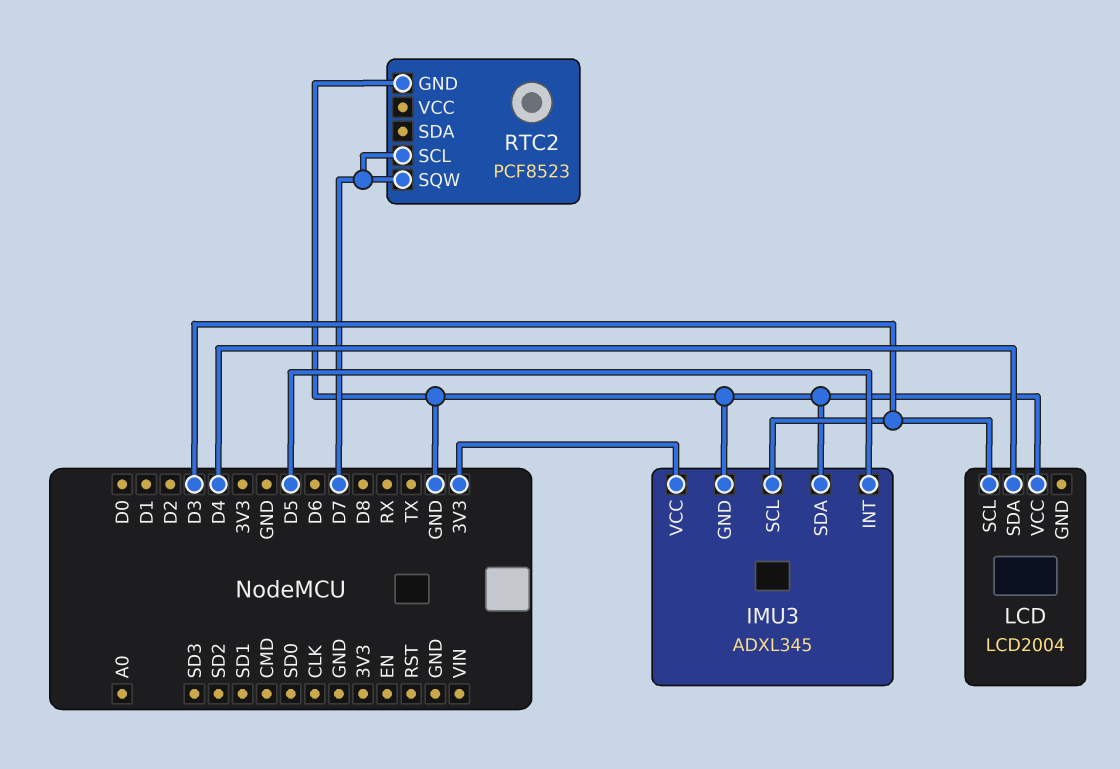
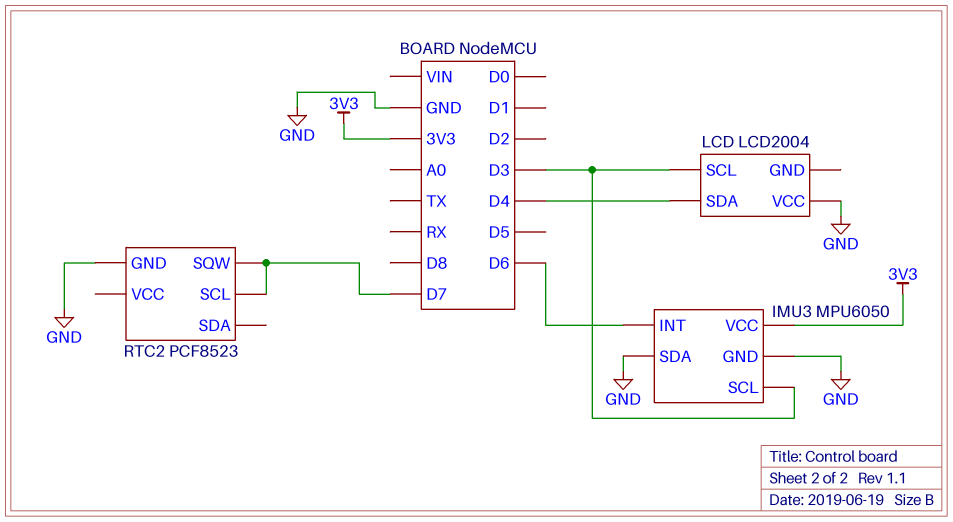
IMU3: ADXL345 -> MPU6050
IMU3 pin INT: D5 -> D6

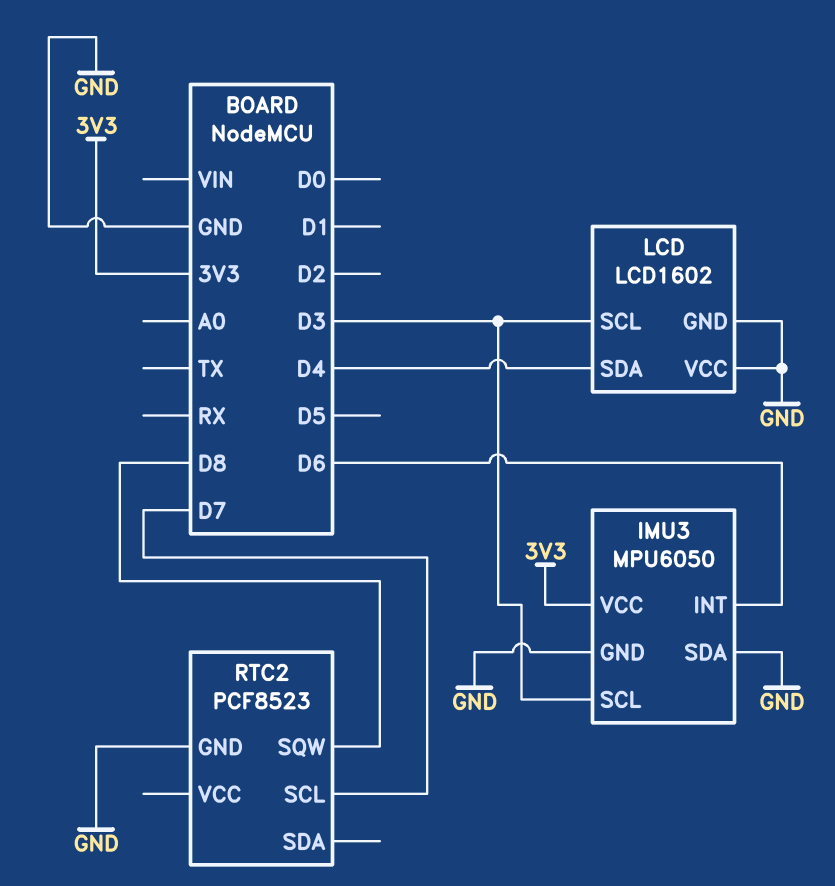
LCD: LCD2004 -> LCD1602
LCD pin GND: none -> GND
RTC2 pin SQW: D7 -> D8

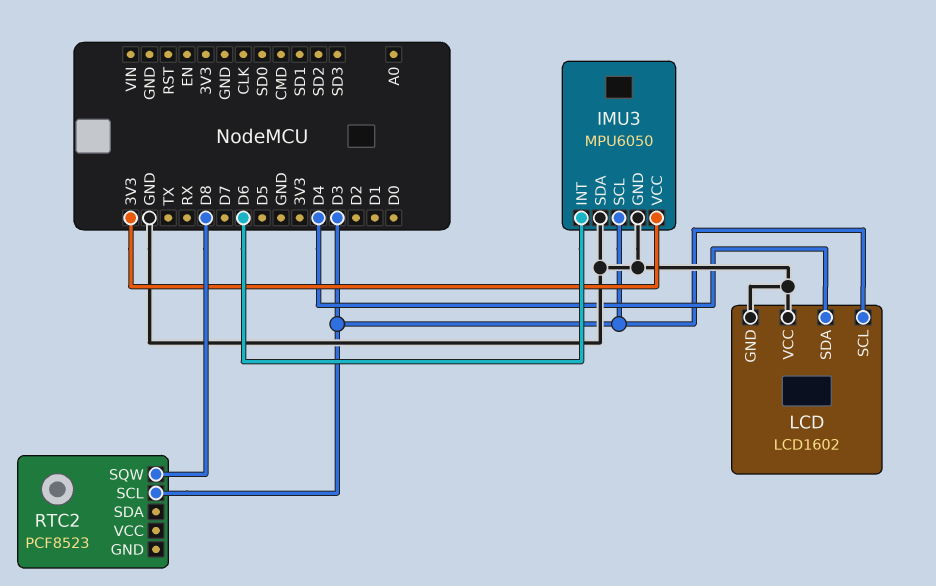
RTC2 pin GND: GND -> none
RTC2 pin SCL: D7 -> D3

